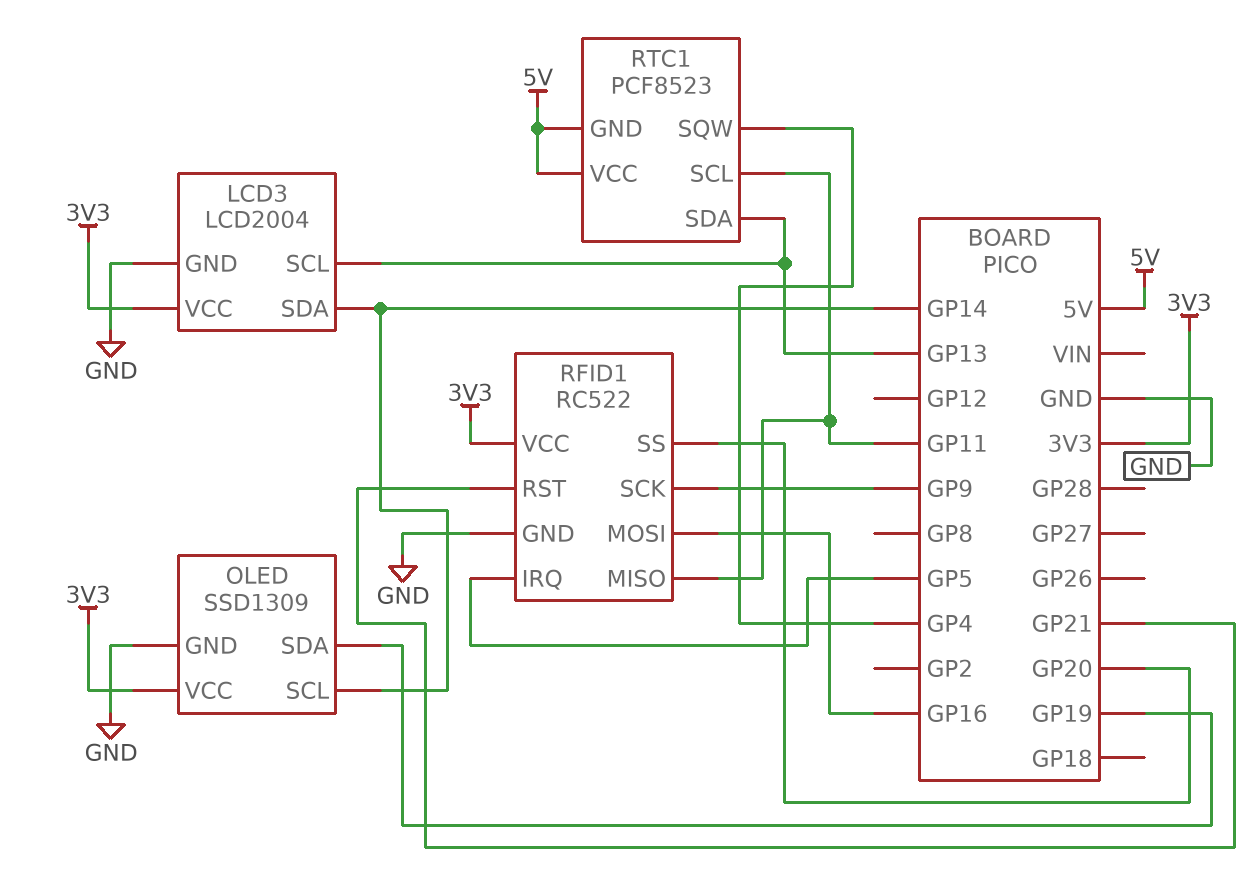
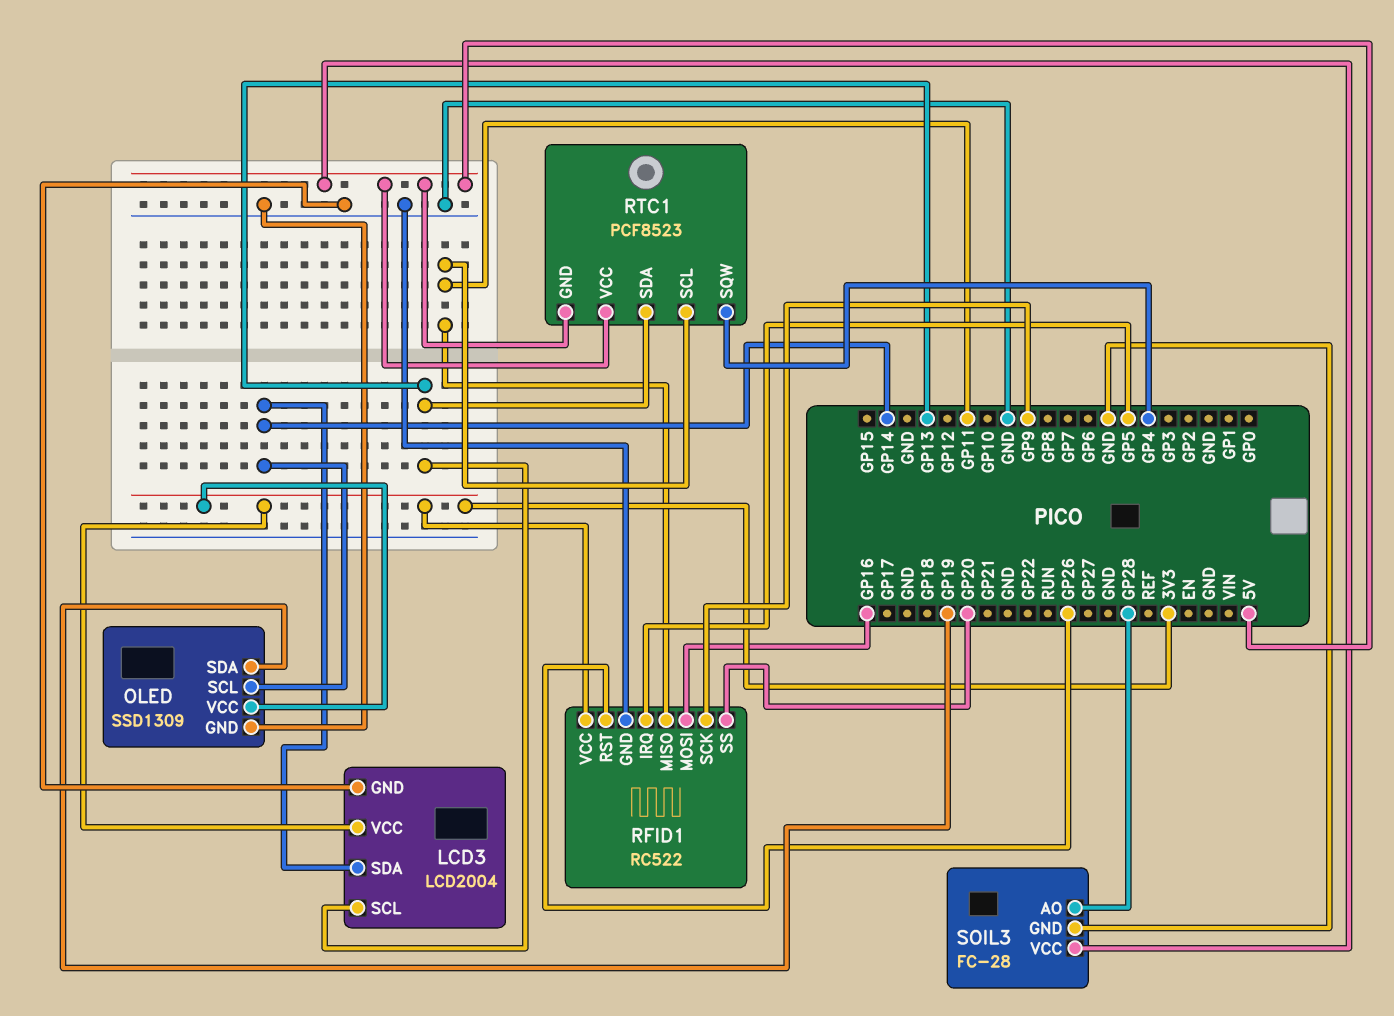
RFID1 pin RST: GP21 -> GP26
SOIL3: none -> FC-28
SOIL3 pin AO: none -> GP28
SOIL3 pin GND: none -> GND
SOIL3 pin VCC: none -> 5V

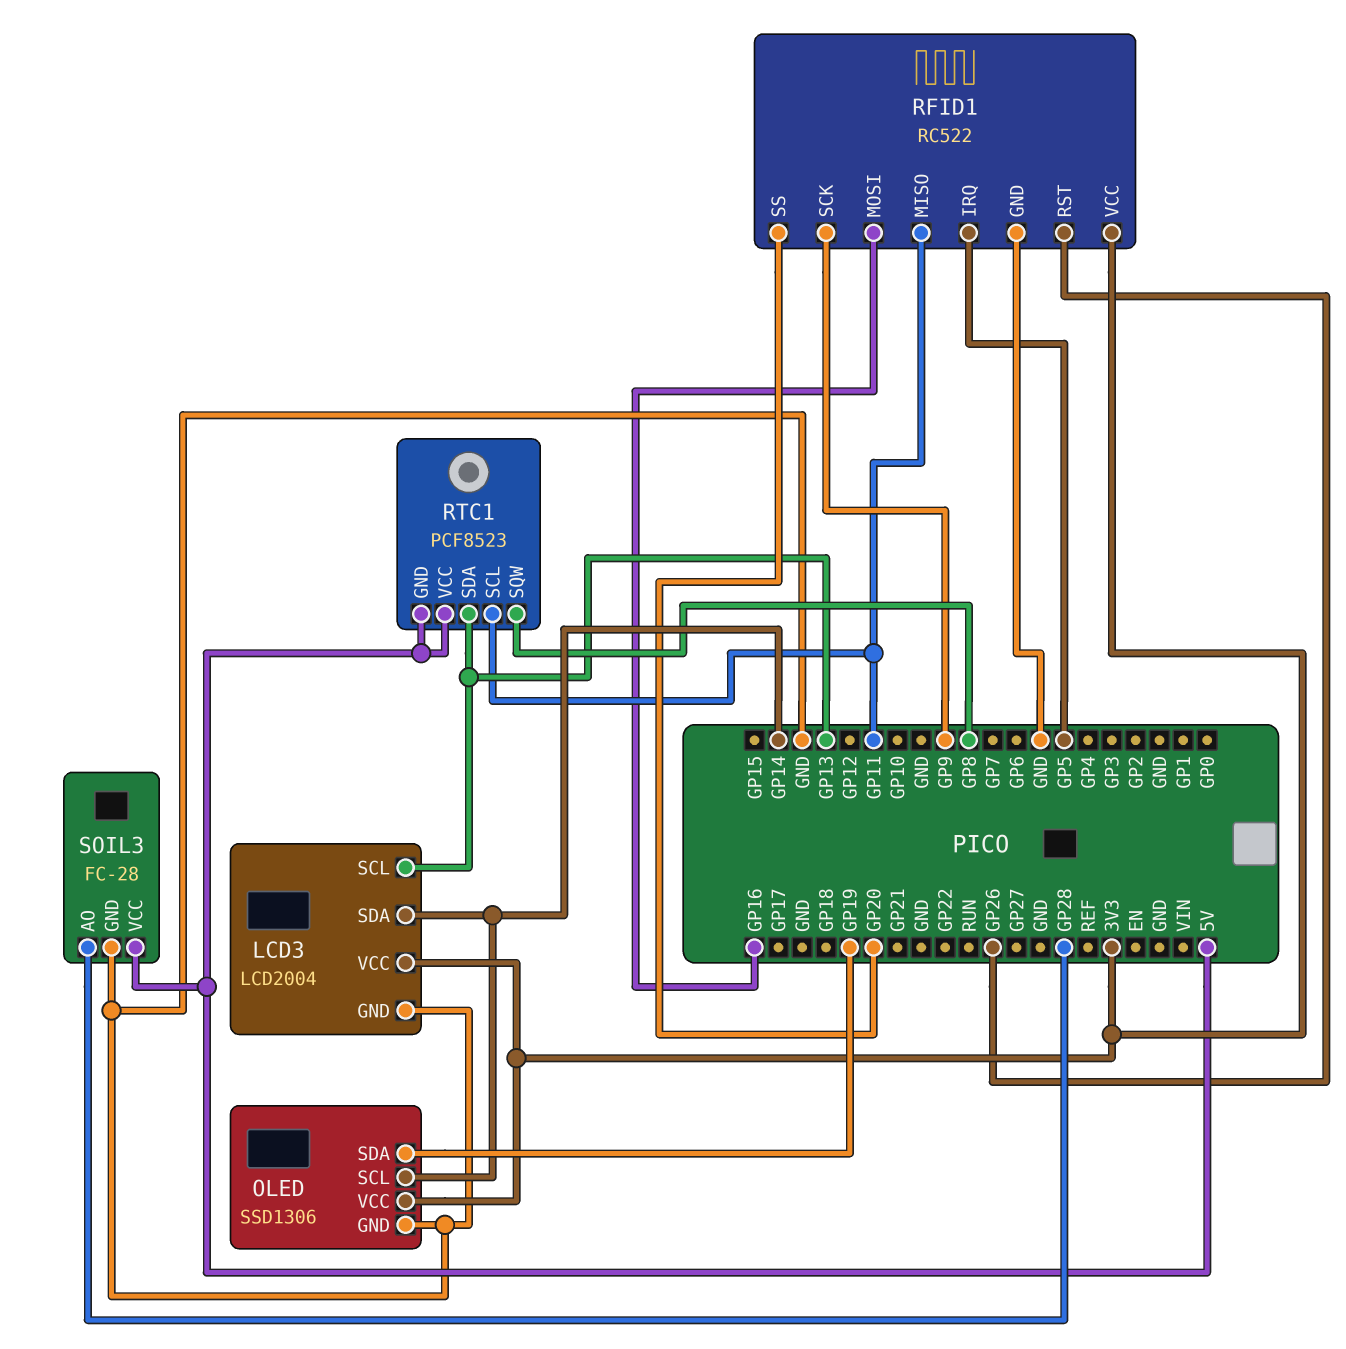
OLED: SSD1309 -> SSD1306
RTC1 pin SQW: GP4 -> GP8

